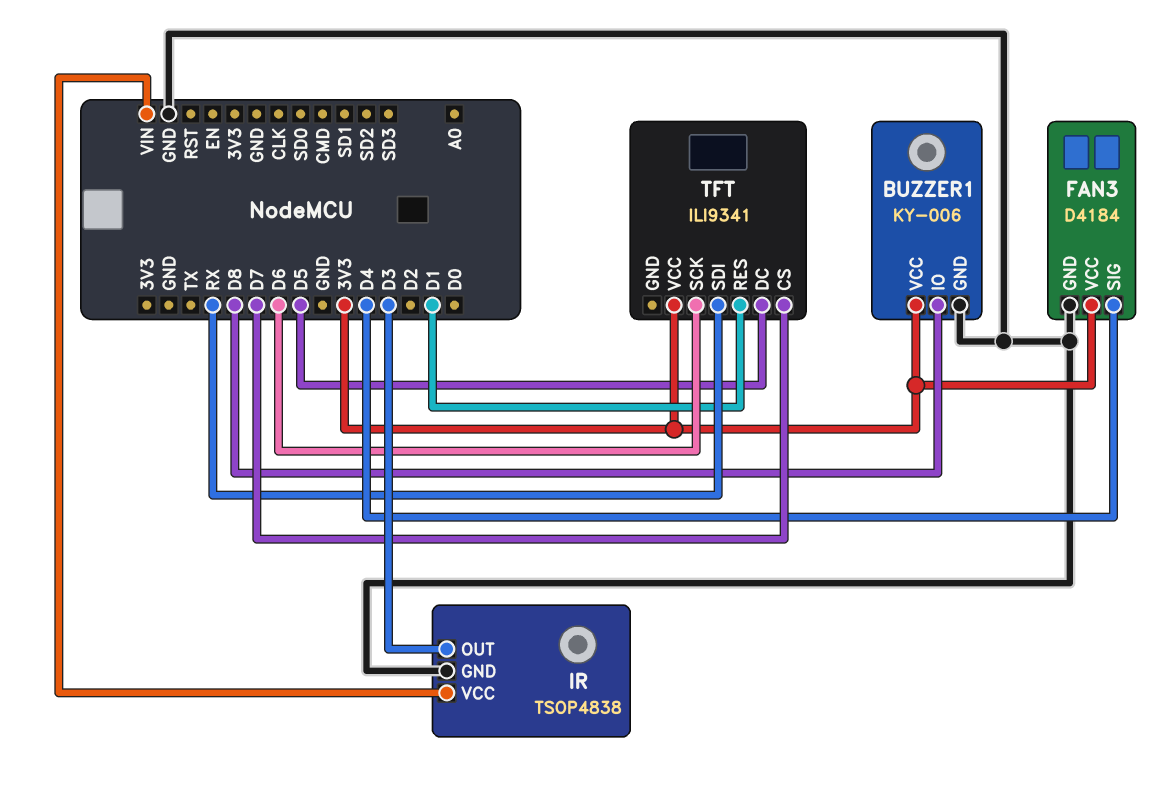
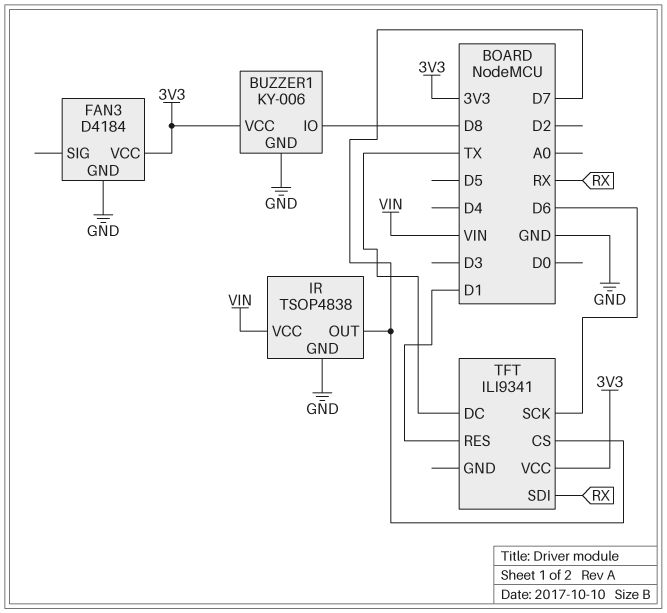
FAN3 pin SIG: D4 -> none
IR pin OUT: D3 -> D7
TFT pin DC: D5 -> TX

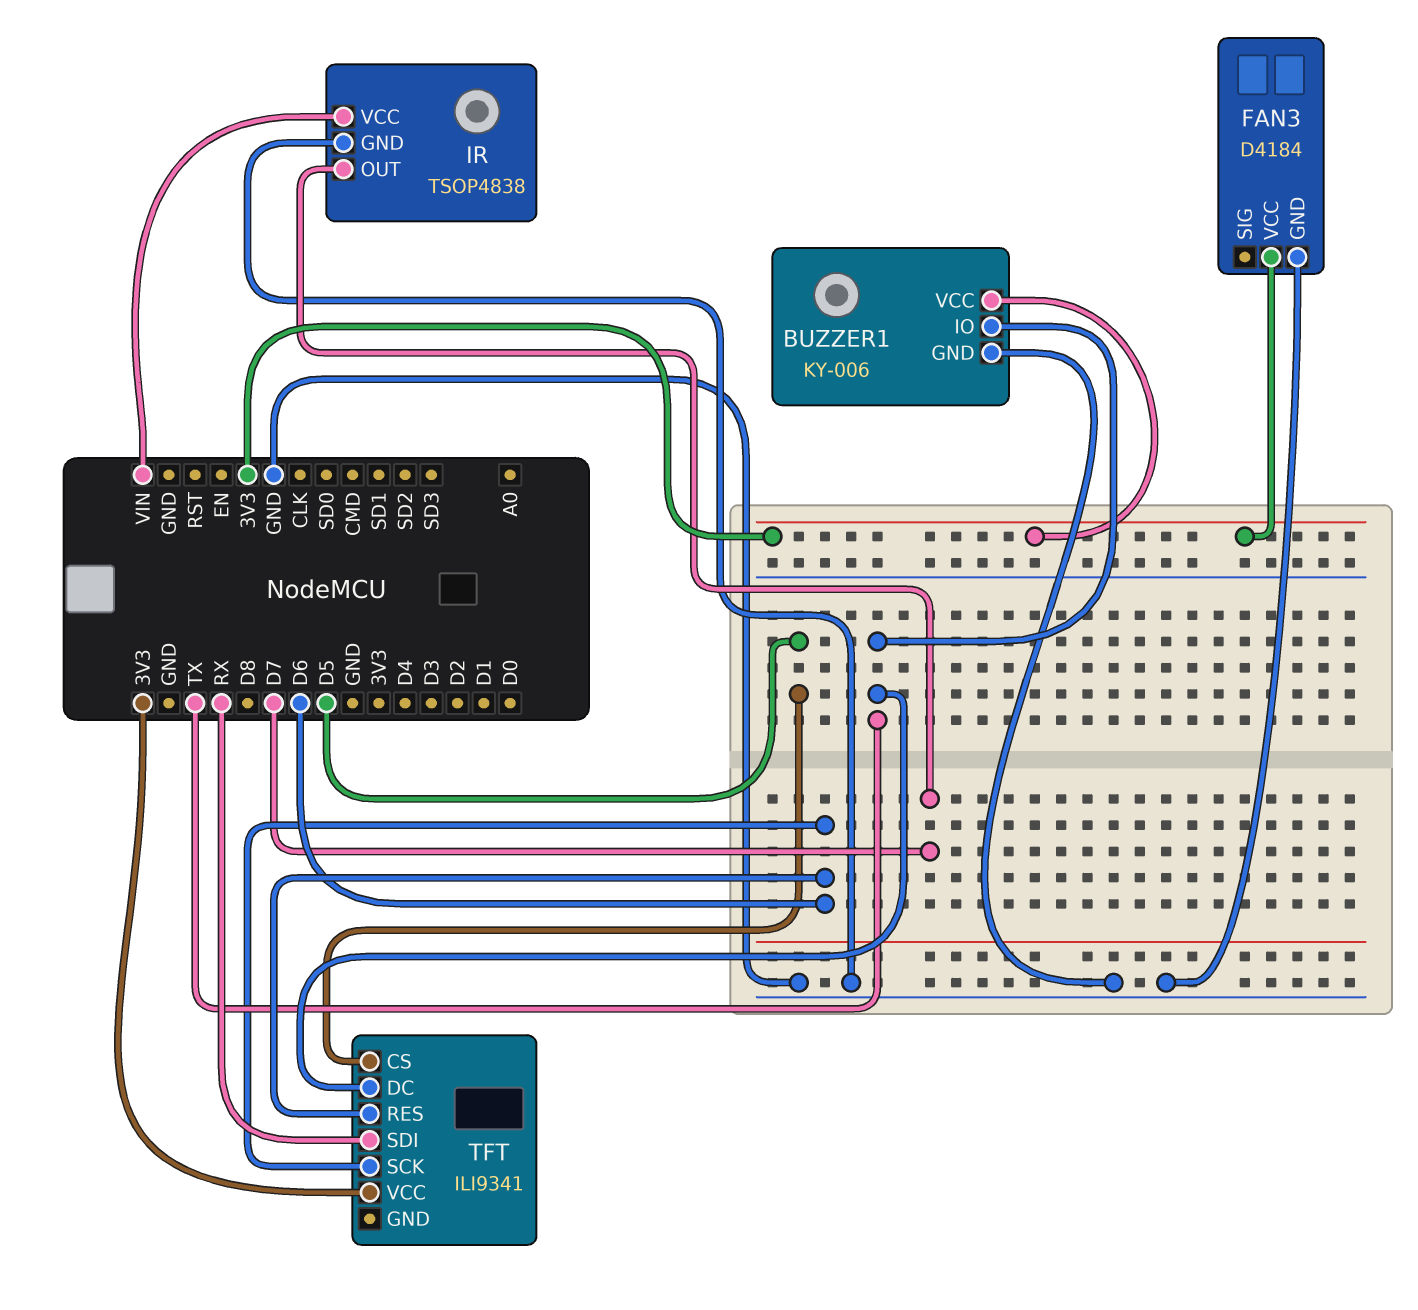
BUZZER1 pin IO: D8 -> TX
TFT pin CS: D7 -> D5
TFT pin RES: D1 -> D6

